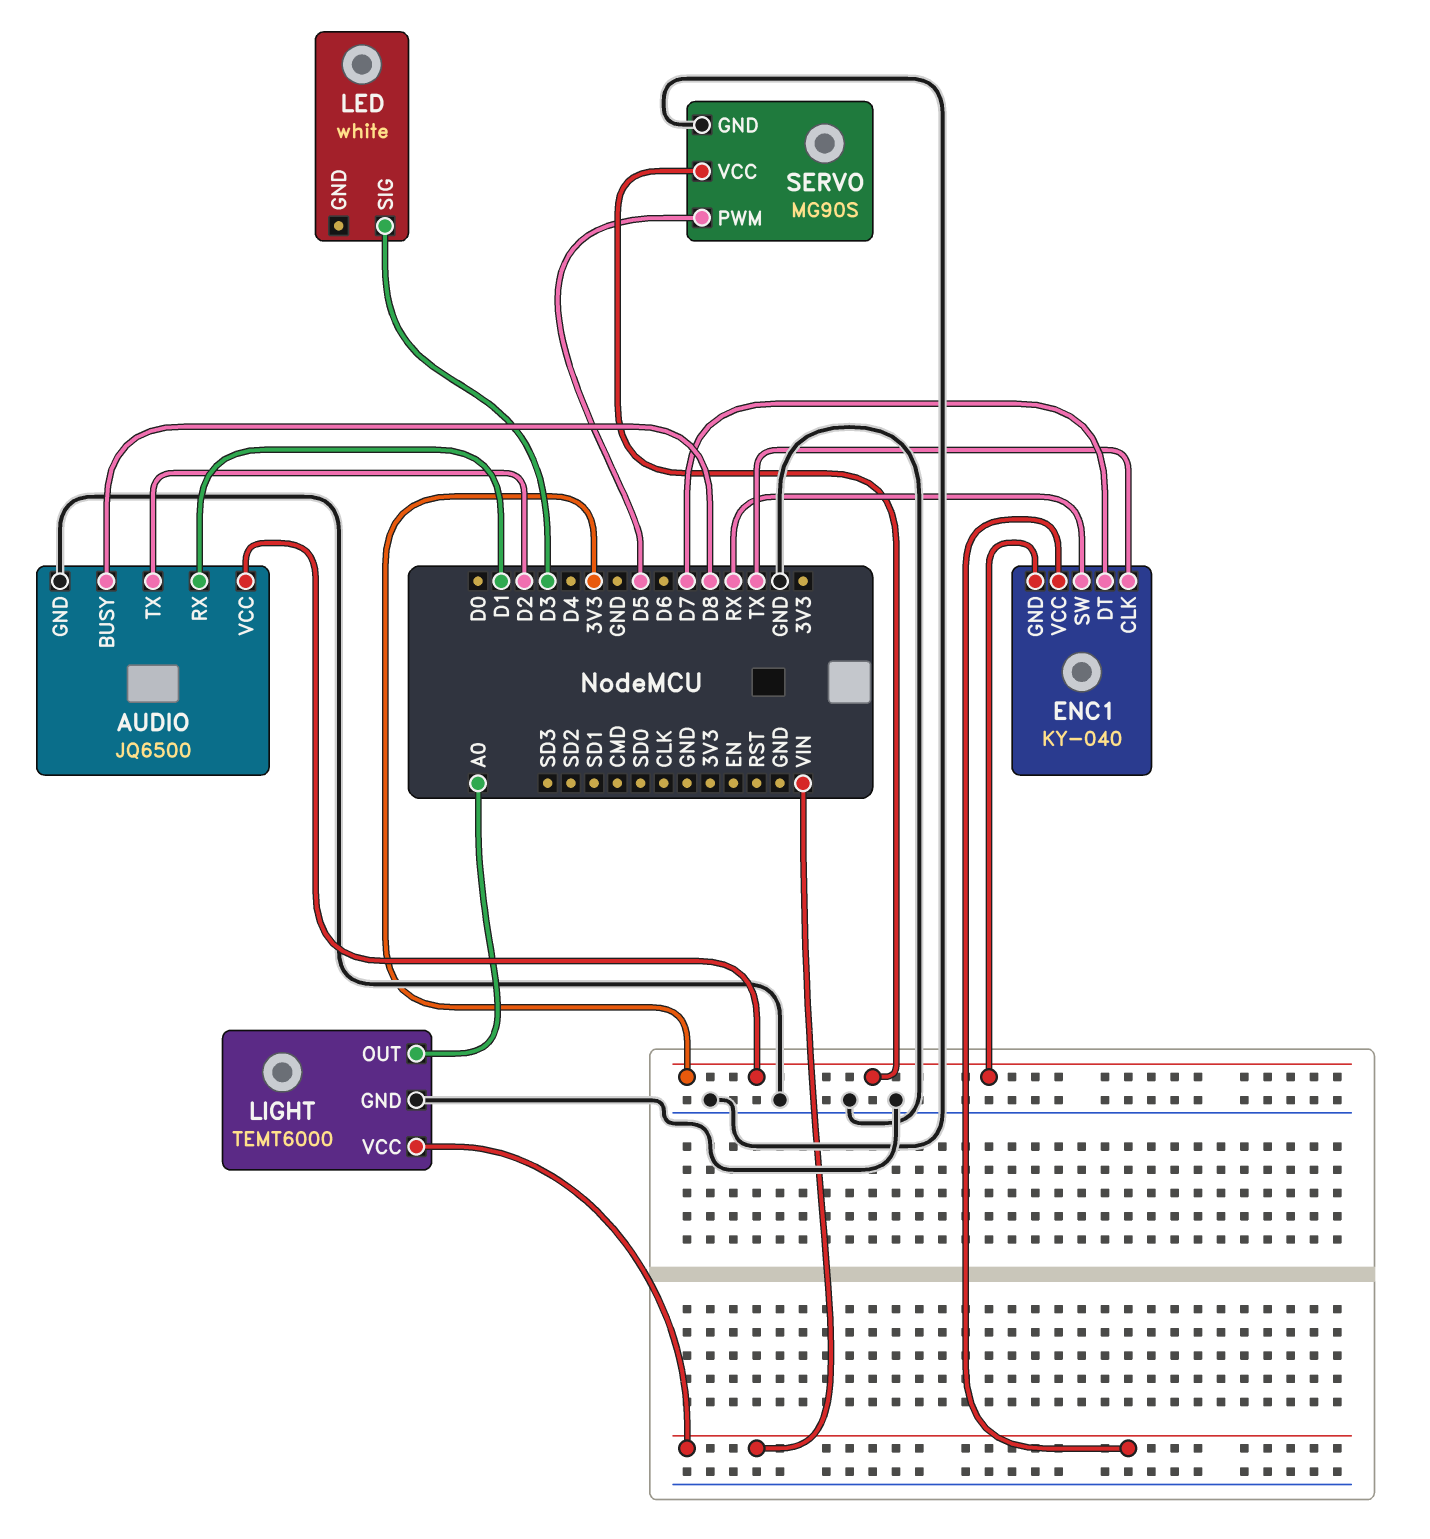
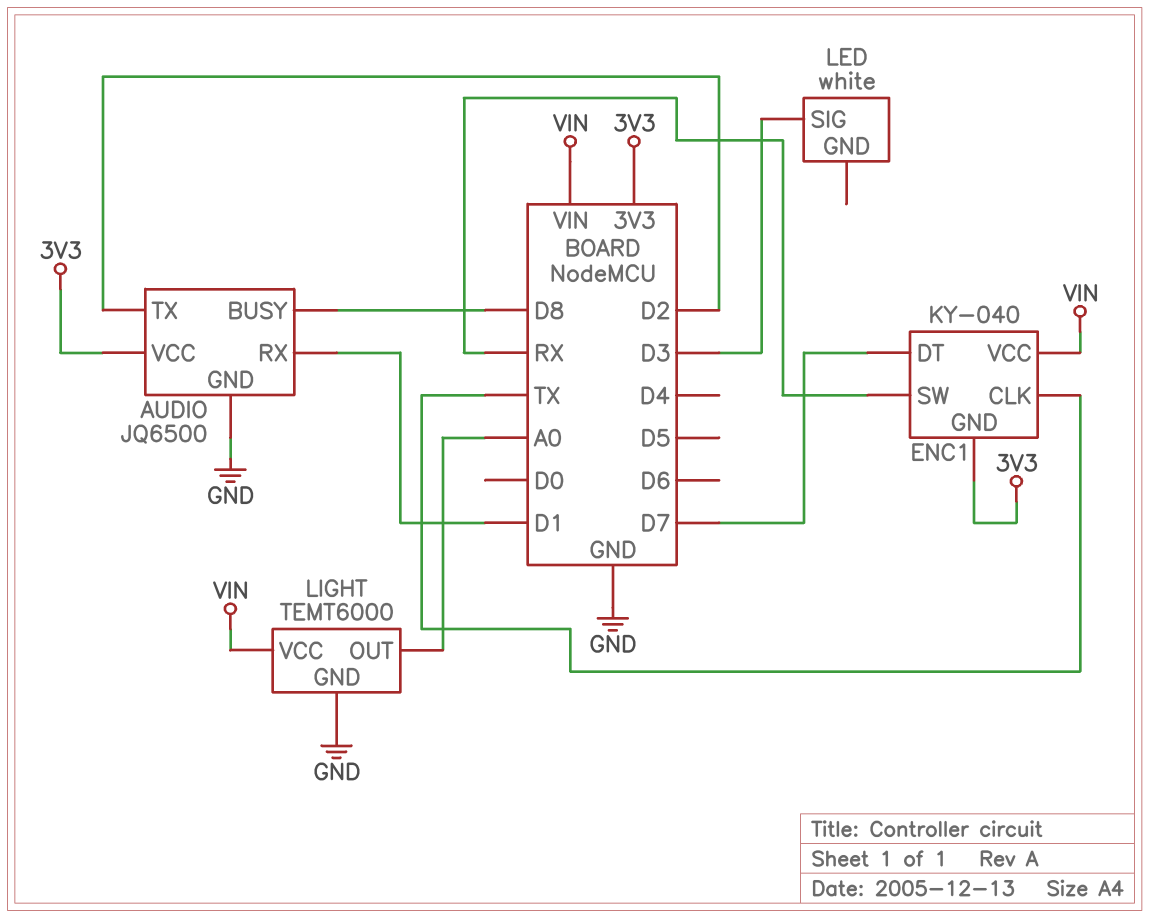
SERVO: MG90S -> none
SERVO pin GND: GND -> none
SERVO pin PWM: D5 -> none
SERVO pin VCC: 3V3 -> none

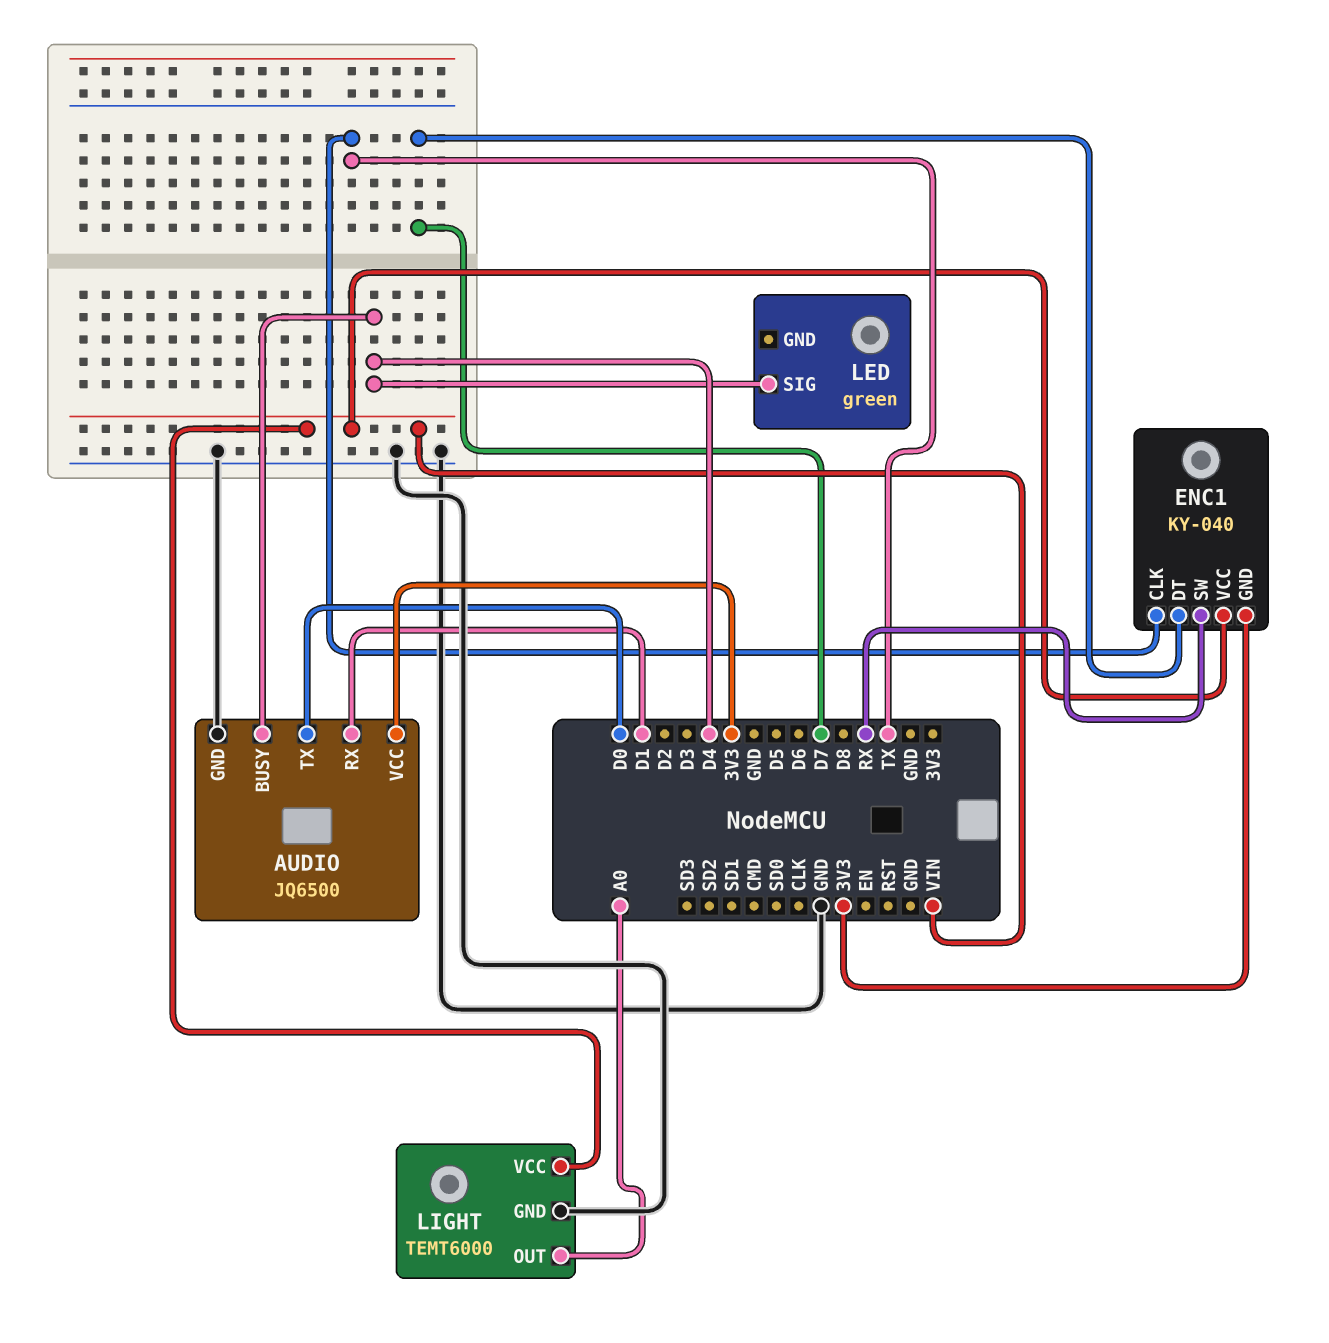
AUDIO pin BUSY: D8 -> D4
AUDIO pin TX: D2 -> D0
LED: white -> green
LED pin SIG: D3 -> D4

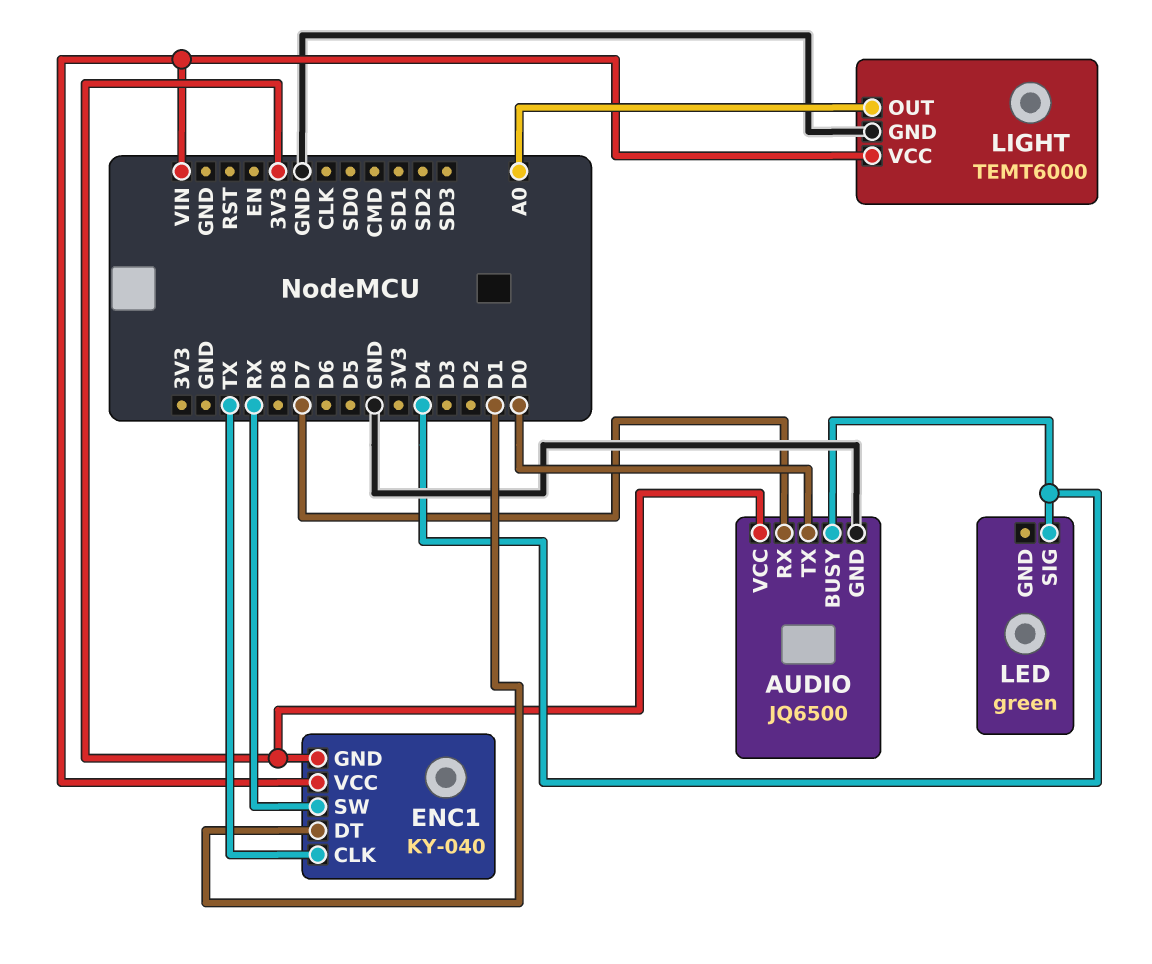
AUDIO pin RX: D1 -> D7
ENC1 pin DT: D7 -> D1

